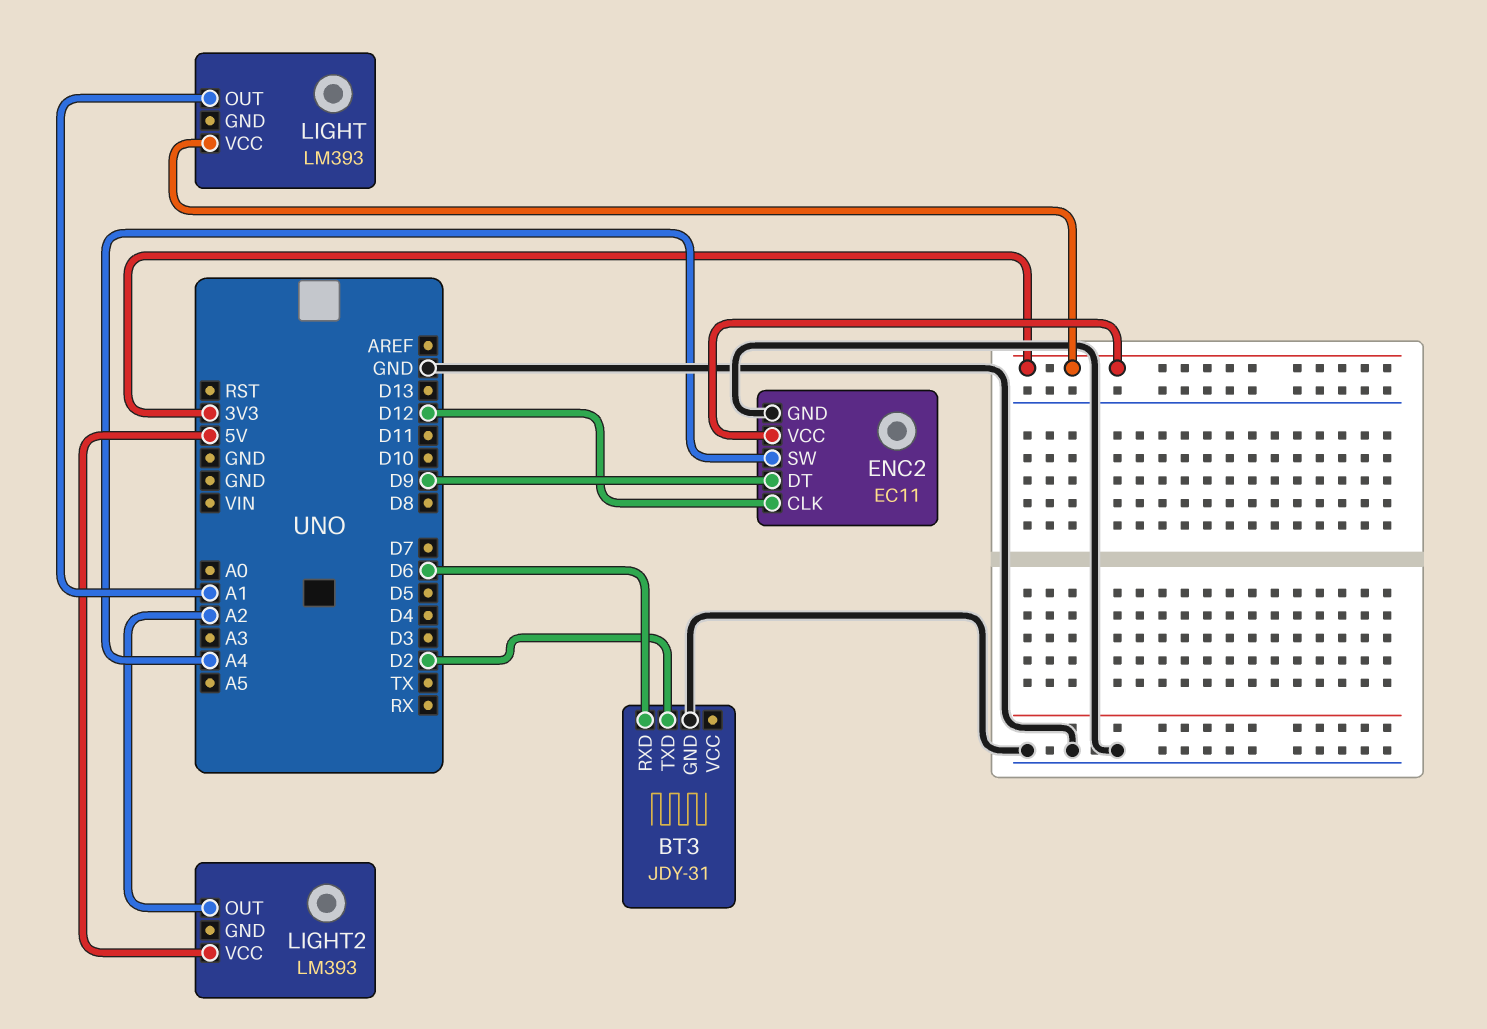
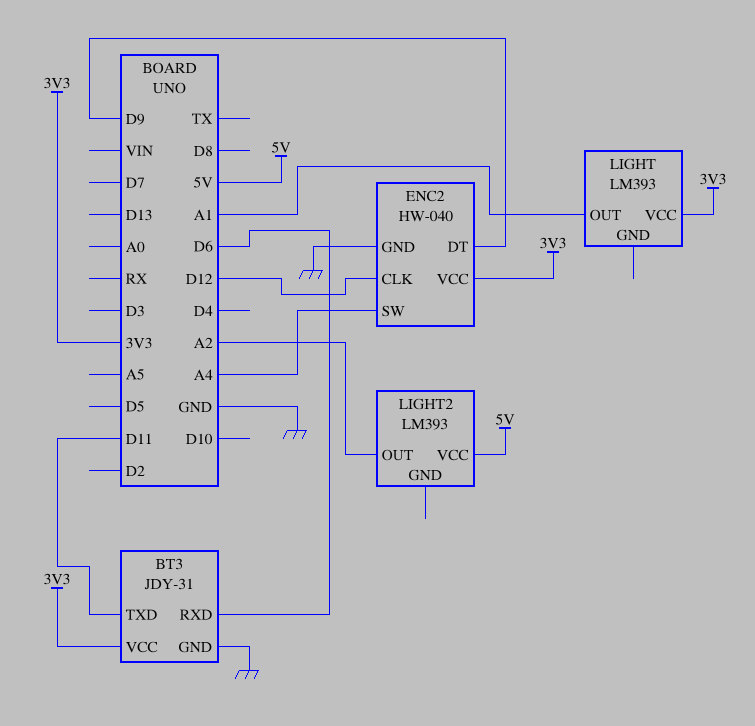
BT3 pin TXD: D2 -> D11
BT3 pin VCC: none -> 3V3
ENC2: EC11 -> HW-040

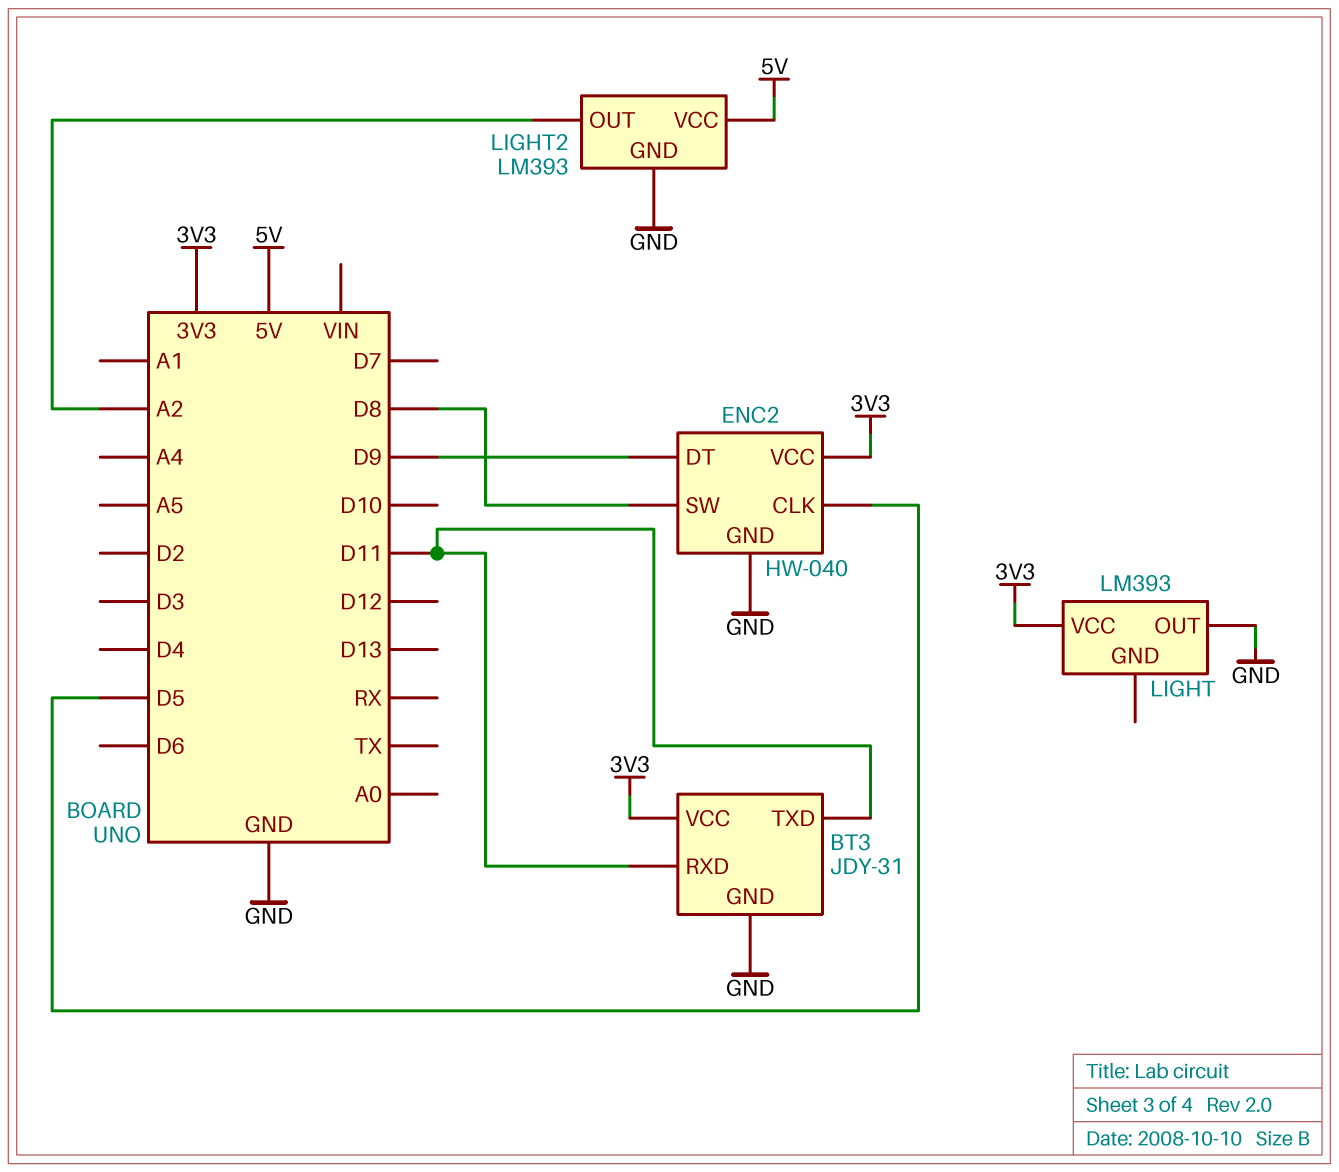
BT3 pin RXD: D6 -> D11
ENC2 pin CLK: D12 -> D5
ENC2 pin SW: A4 -> D8
LIGHT pin OUT: A1 -> GND
LIGHT2 pin GND: none -> GND

